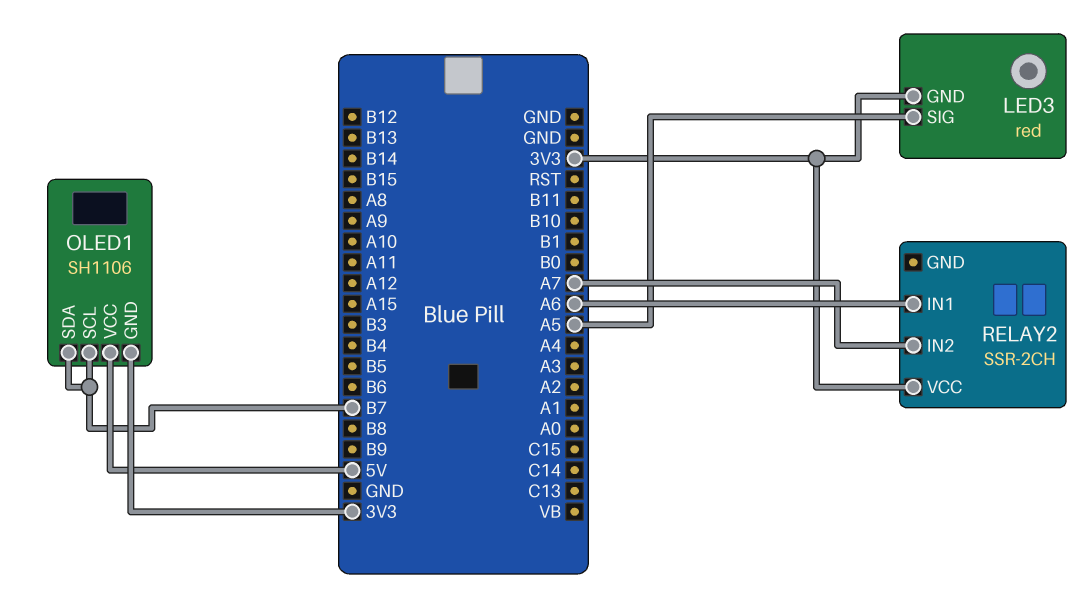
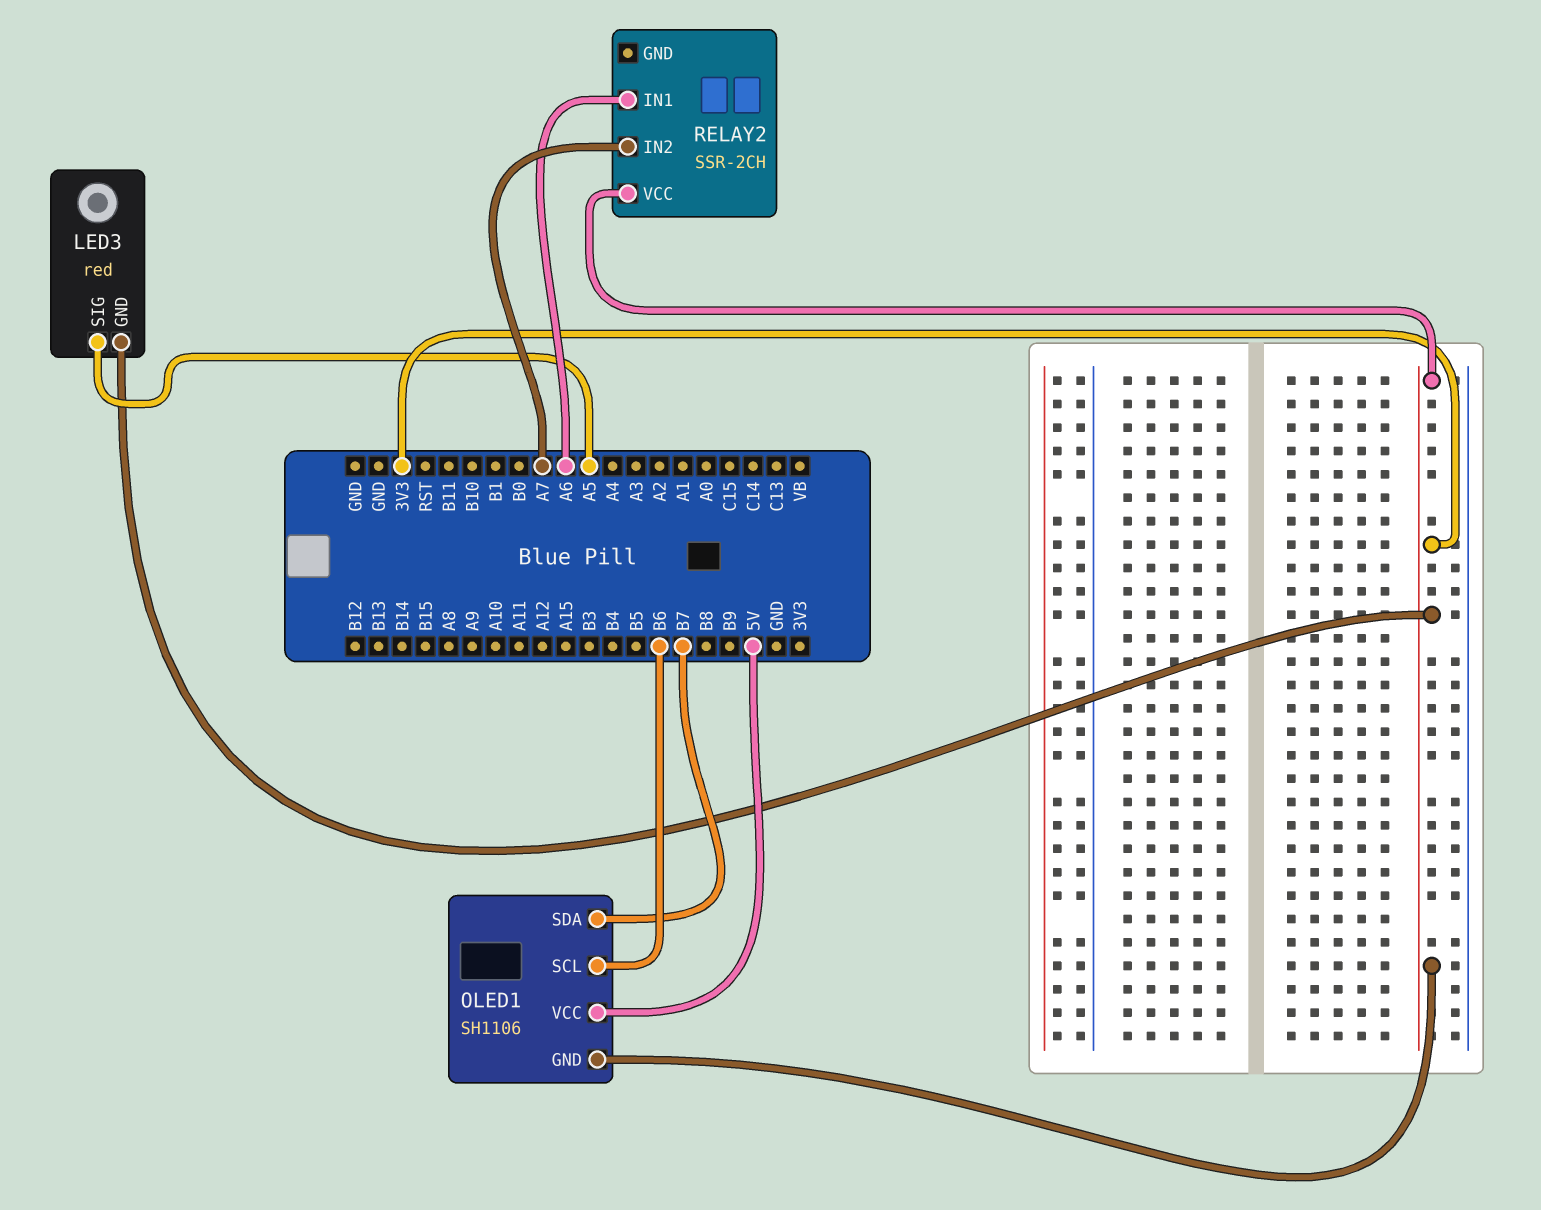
OLED1 pin SCL: B7 -> B6

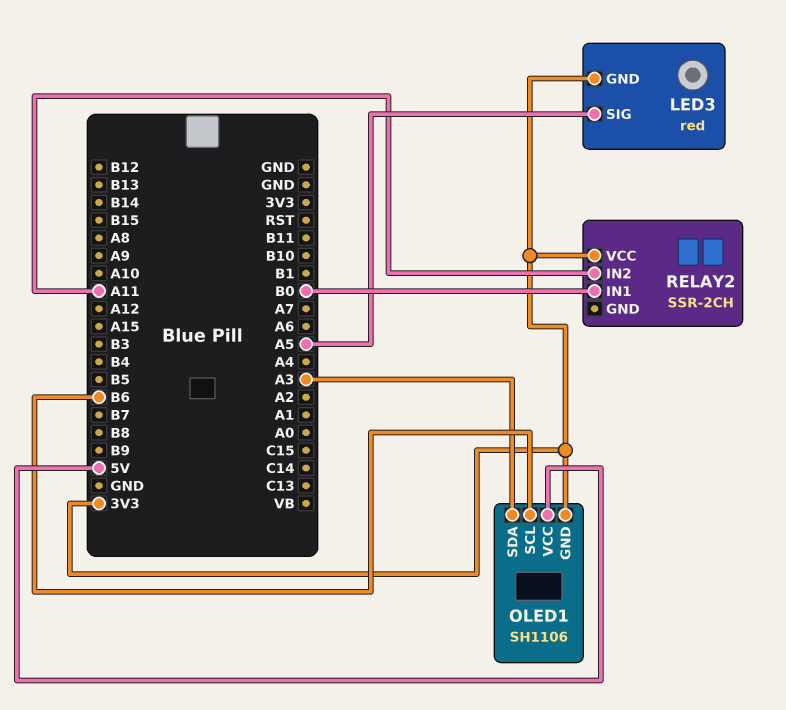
OLED1 pin SDA: B7 -> A3
RELAY2 pin IN1: A6 -> B0
RELAY2 pin IN2: A7 -> A11

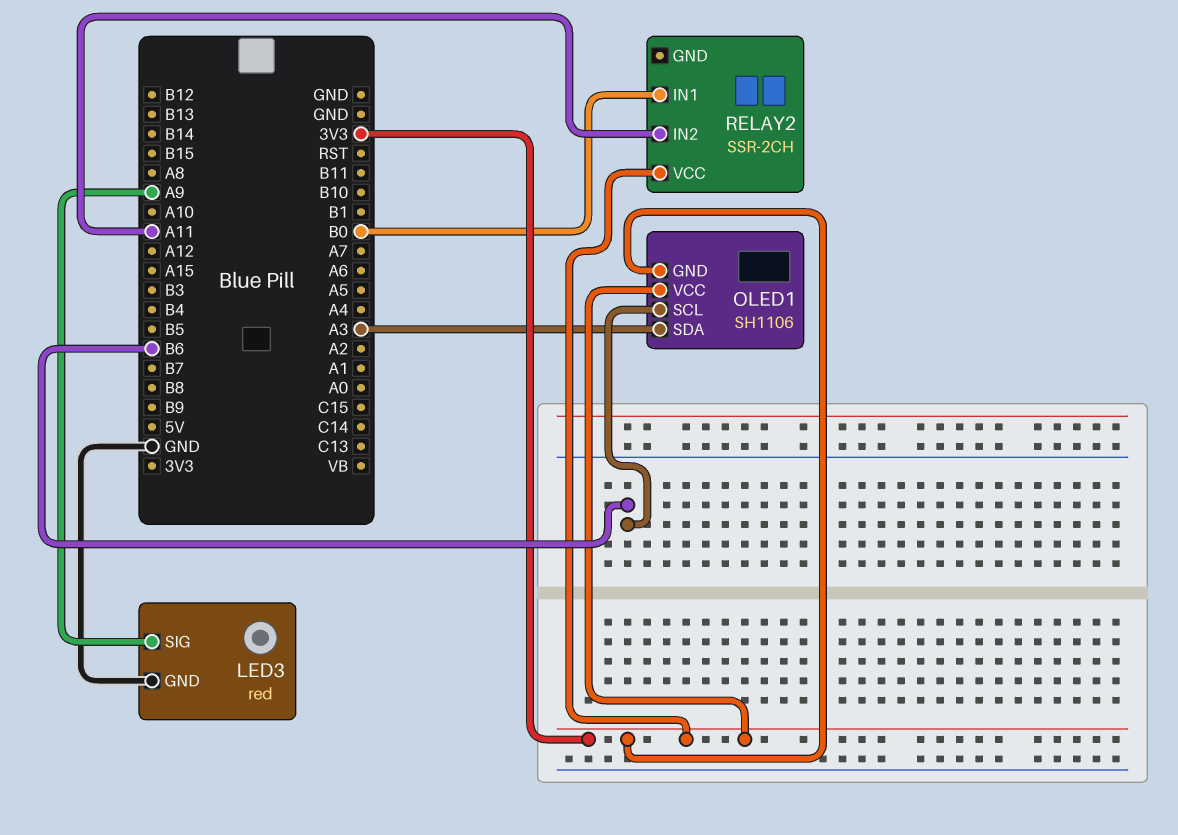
LED3 pin GND: 3V3 -> GND
LED3 pin SIG: A5 -> A9
OLED1 pin VCC: 5V -> 3V3

